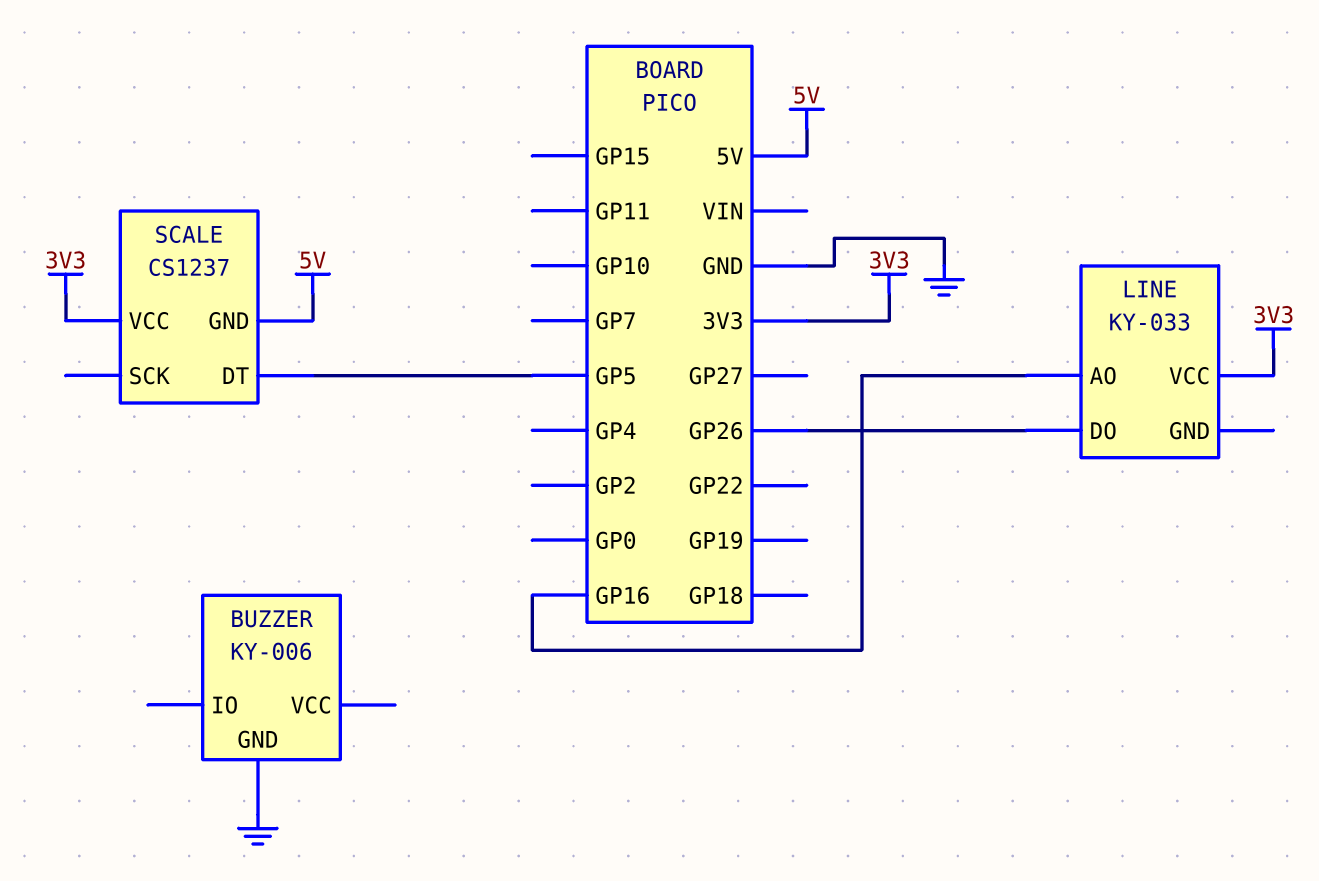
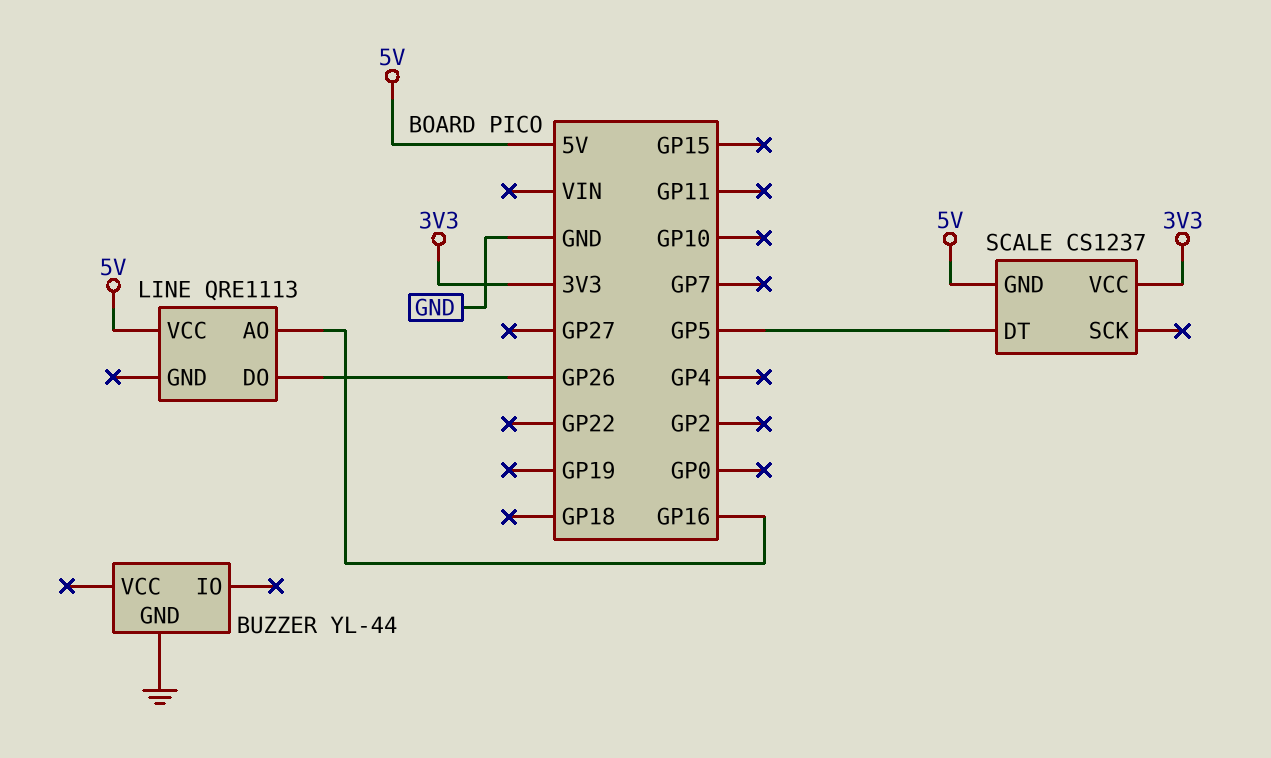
BUZZER: KY-006 -> YL-44
LINE: KY-033 -> QRE1113
LINE pin VCC: 3V3 -> 5V

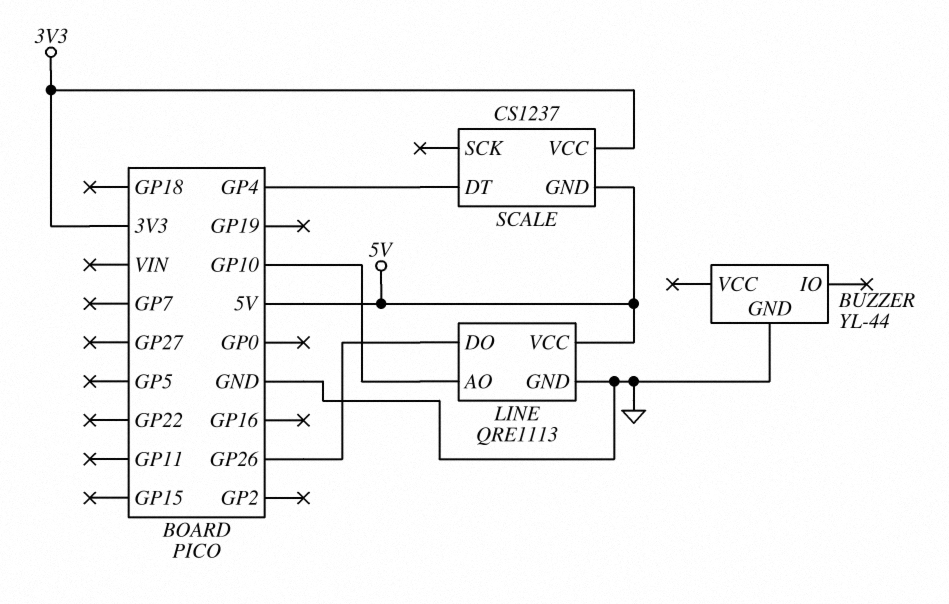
LINE pin AO: GP16 -> GP10
LINE pin GND: none -> GND
SCALE pin DT: GP5 -> GP4

